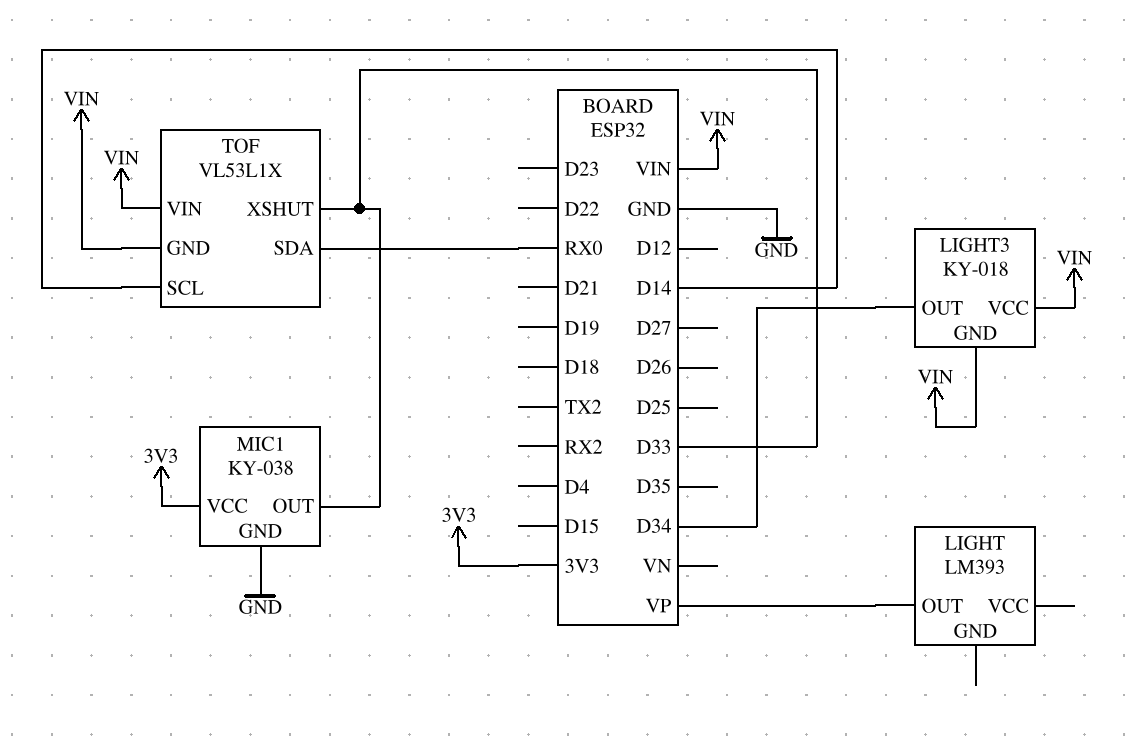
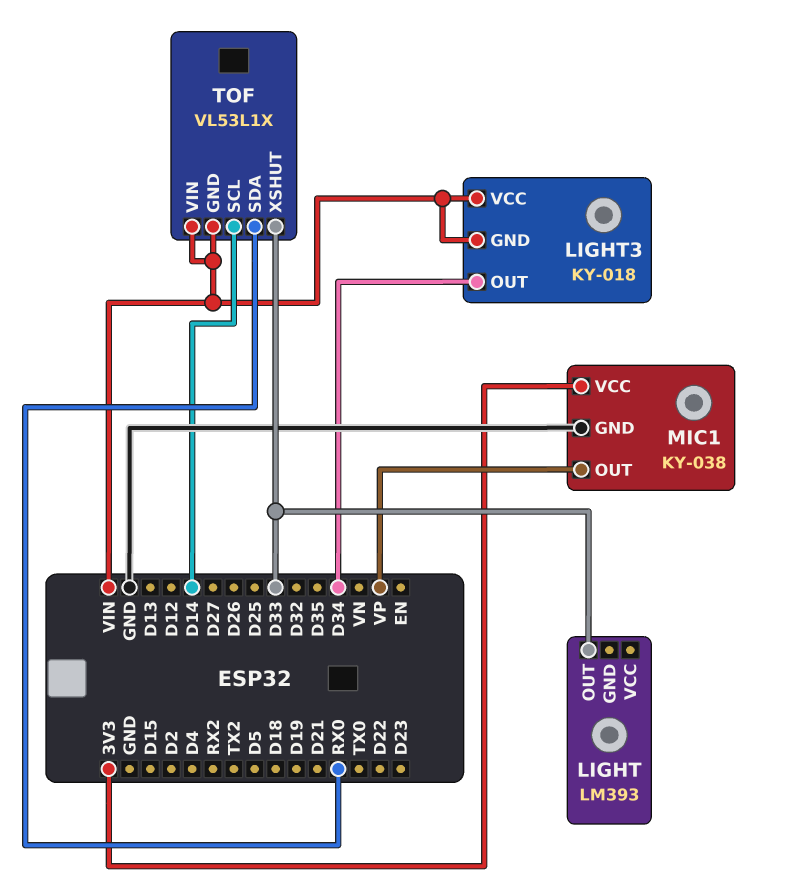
LIGHT pin OUT: VP -> D33
MIC1 pin OUT: D33 -> VP

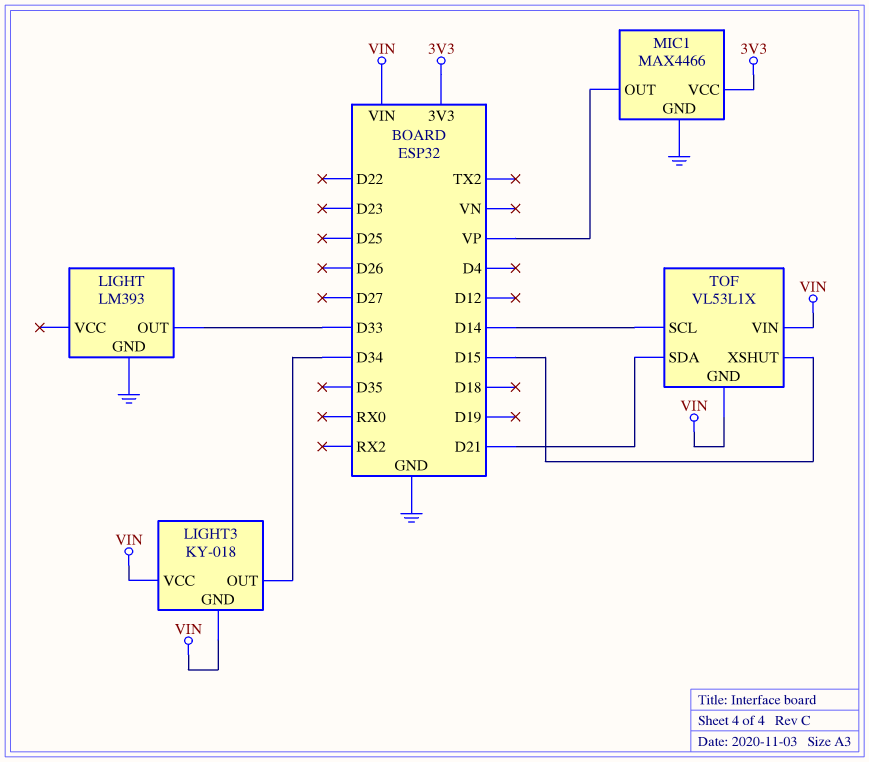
LIGHT pin GND: none -> GND
MIC1: KY-038 -> MAX4466
TOF pin SDA: RX0 -> D21
TOF pin XSHUT: D33 -> D15

